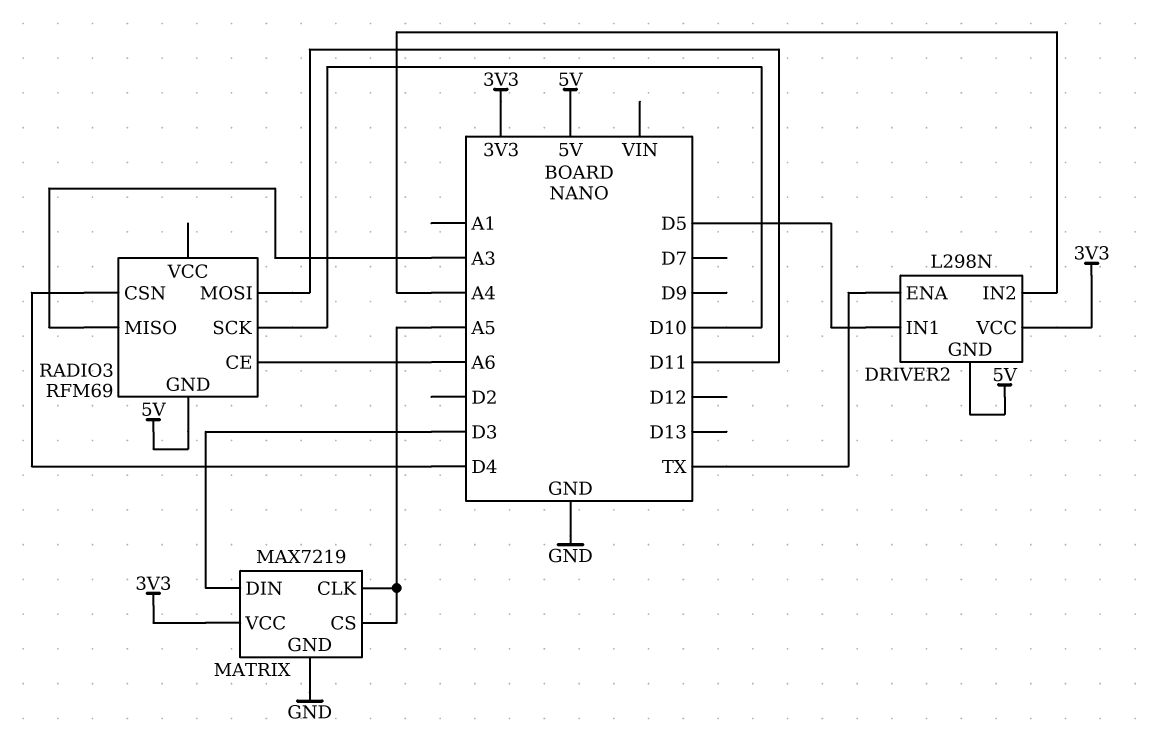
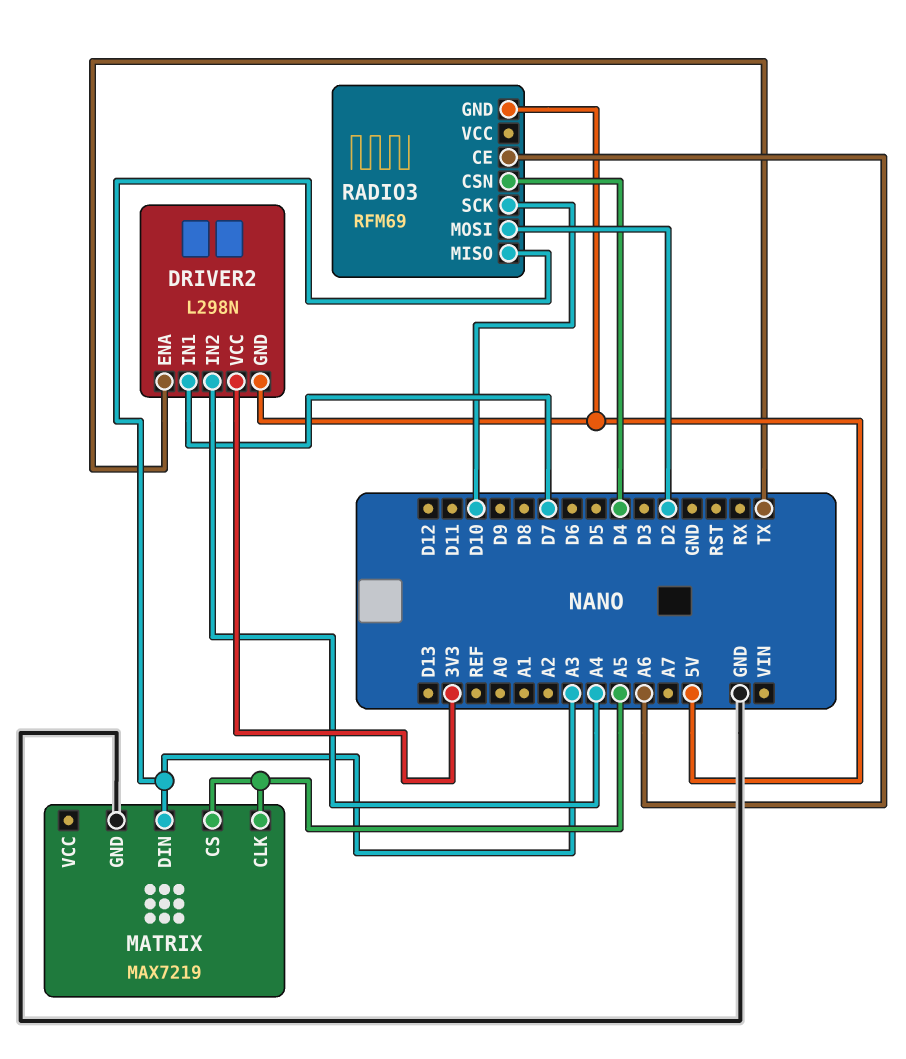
DRIVER2 pin IN1: D5 -> D7
MATRIX pin DIN: D3 -> A3
MATRIX pin VCC: 3V3 -> none
RADIO3 pin MOSI: D11 -> D2

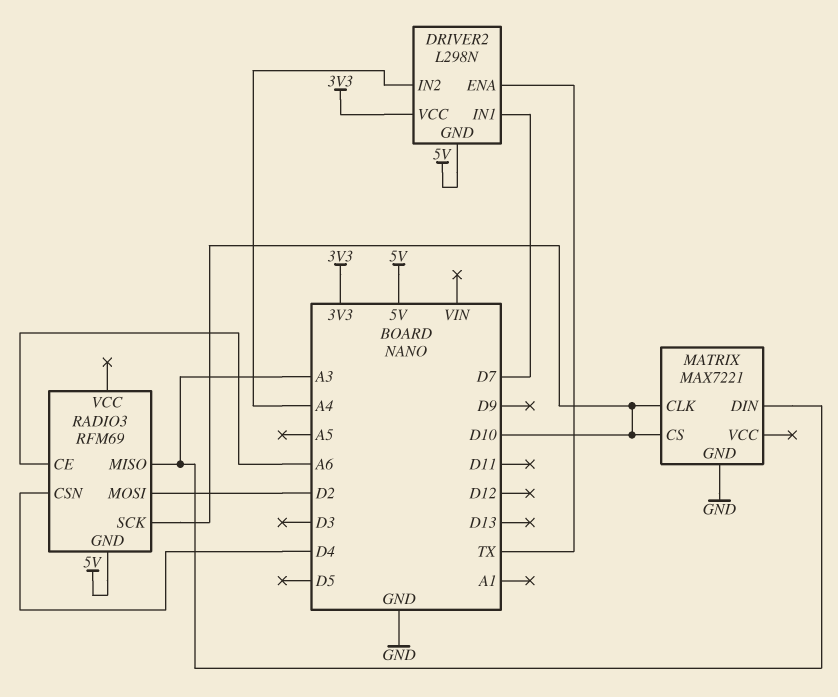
MATRIX: MAX7219 -> MAX7221
MATRIX pin CLK: A5 -> D10
MATRIX pin CS: A5 -> D10

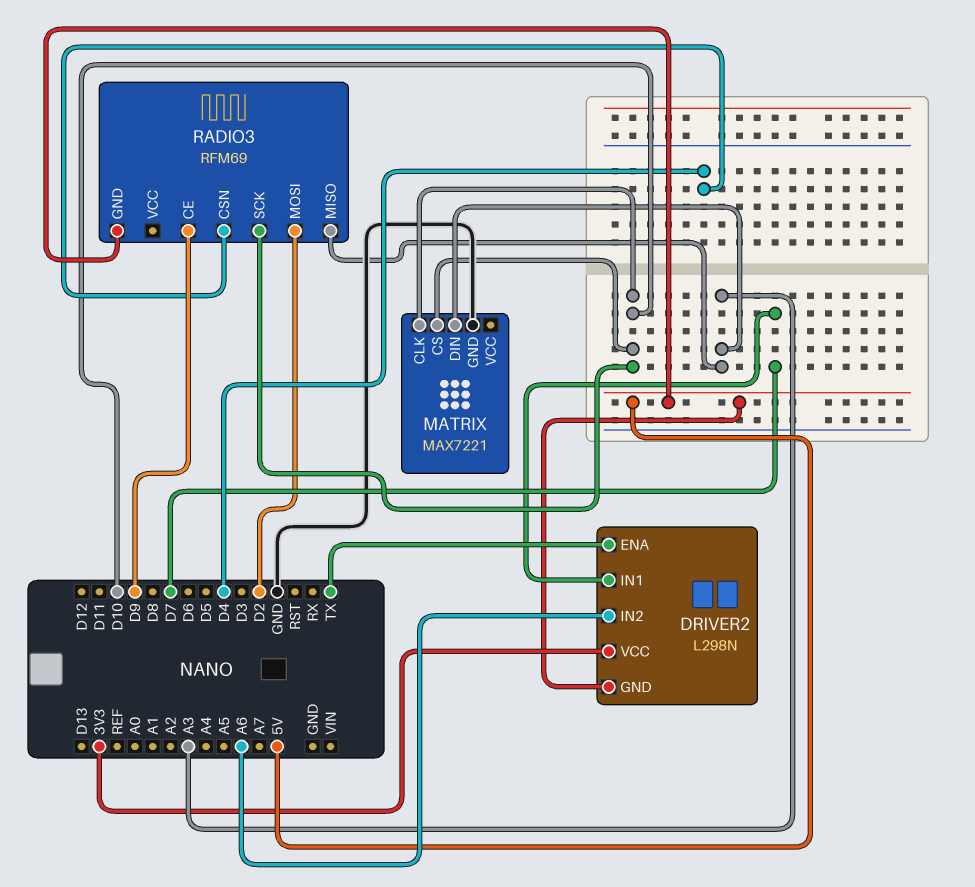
DRIVER2 pin IN2: A4 -> A6
RADIO3 pin CE: A6 -> D9

